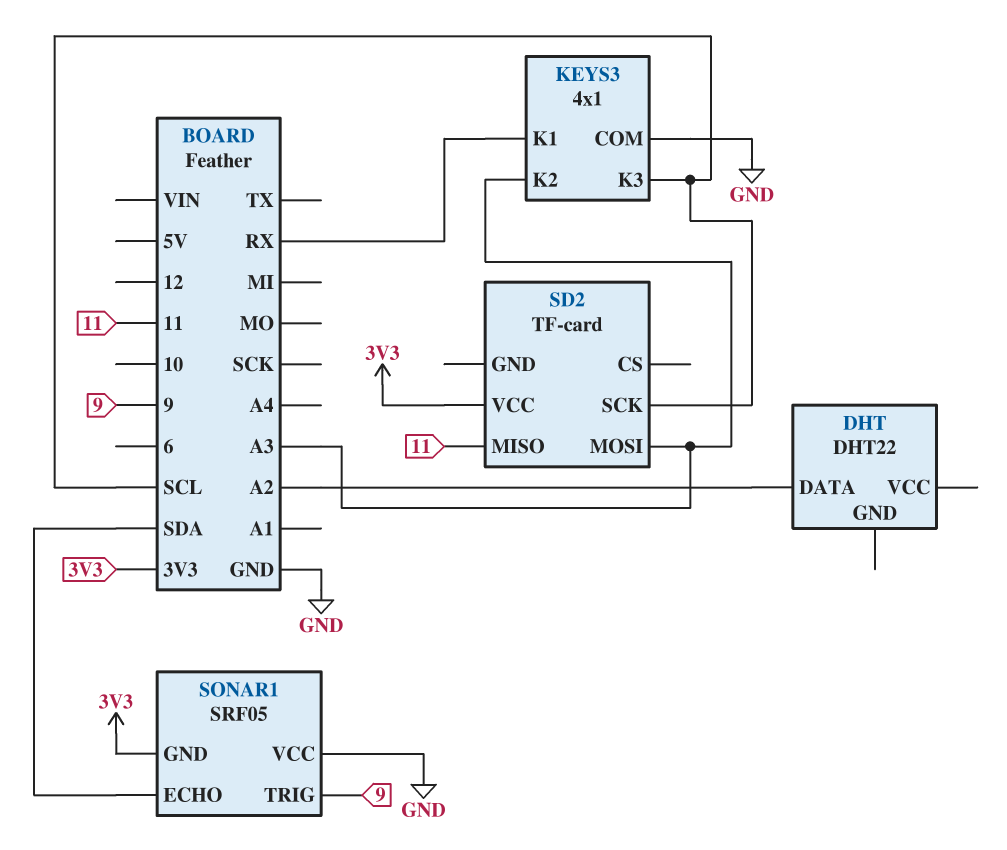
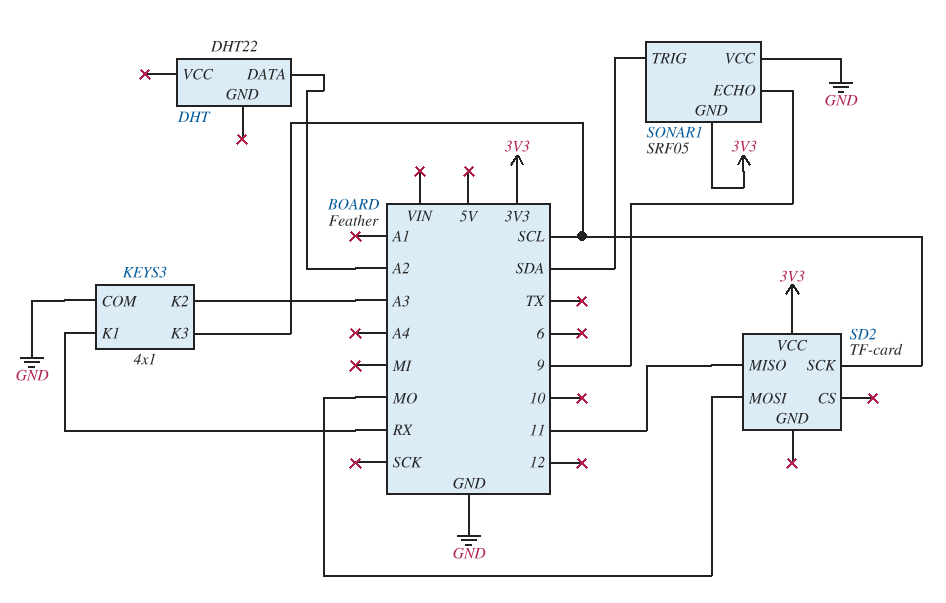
SD2 pin MOSI: A3 -> MO
SONAR1 pin ECHO: SDA -> 9
SONAR1 pin TRIG: 9 -> SDA

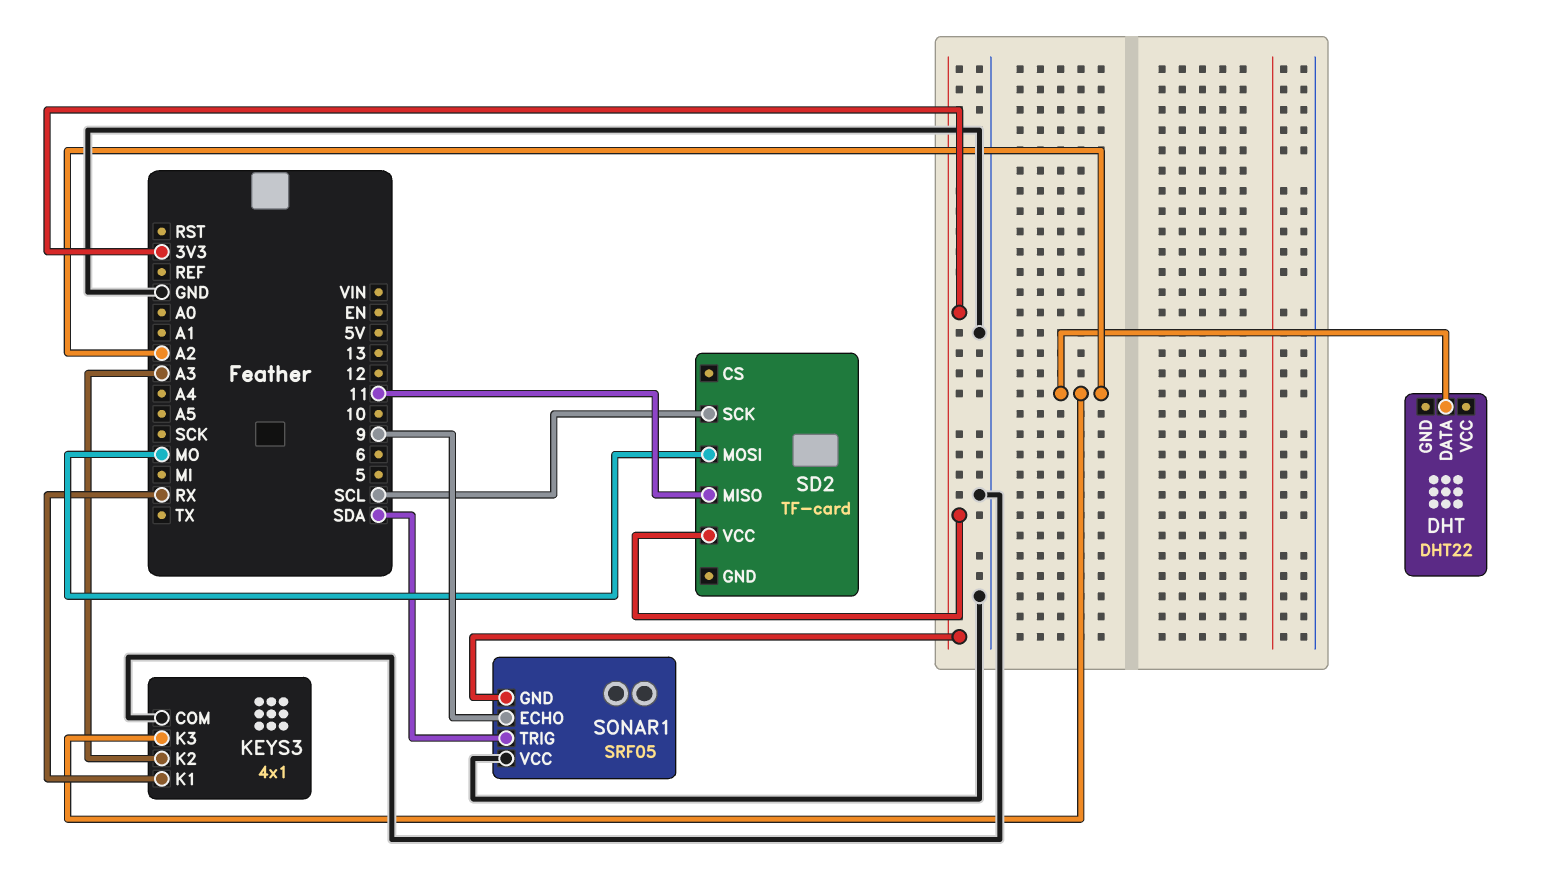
KEYS3 pin K3: SCL -> A2

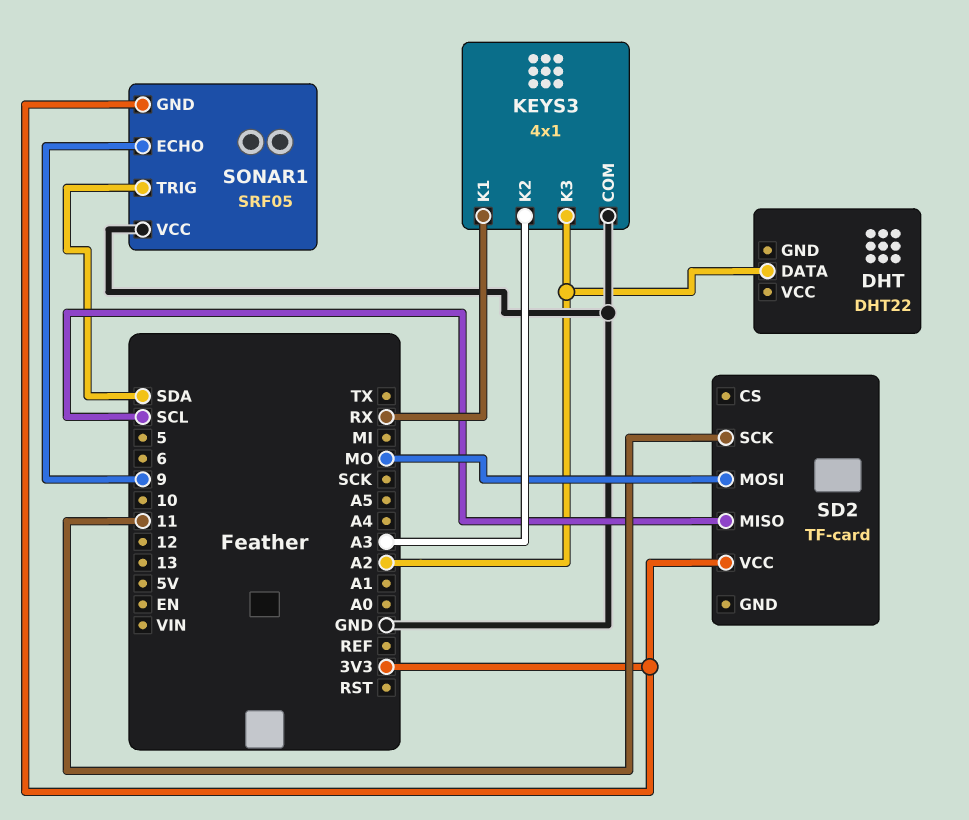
SD2 pin MISO: 11 -> SCL
SD2 pin SCK: SCL -> 11

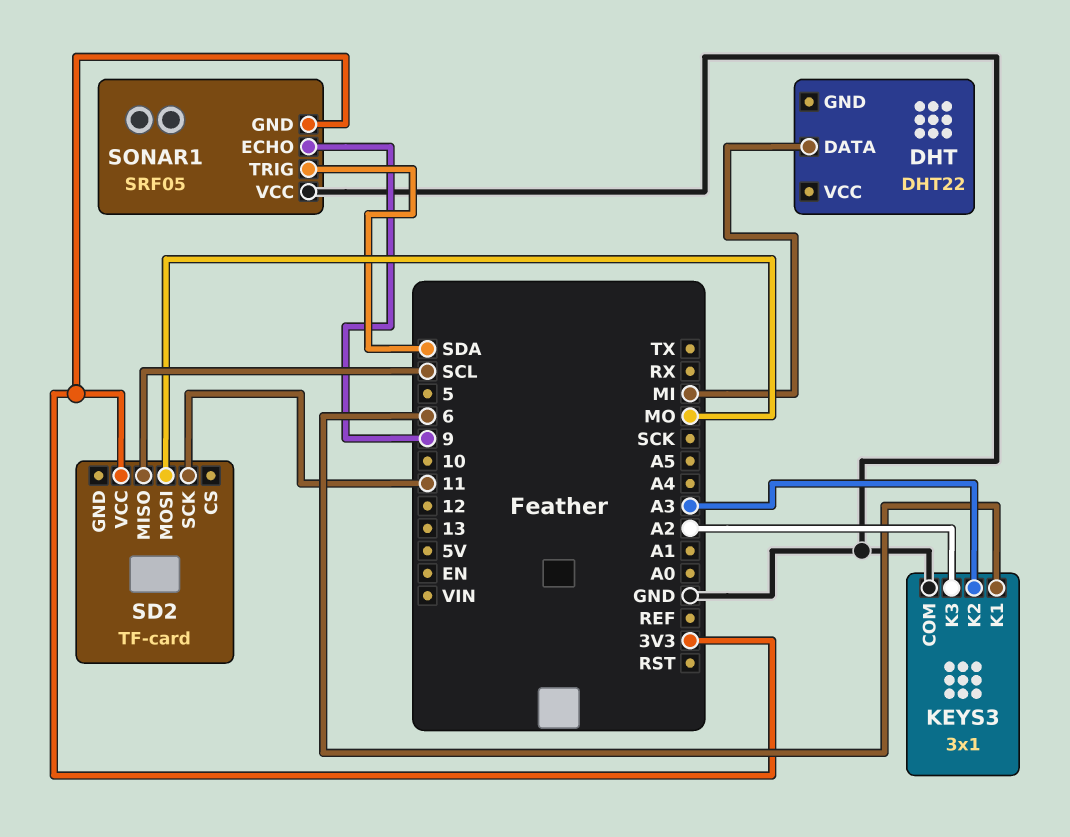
DHT pin DATA: A2 -> MI
KEYS3: 4x1 -> 3x1
KEYS3 pin K1: RX -> 6

